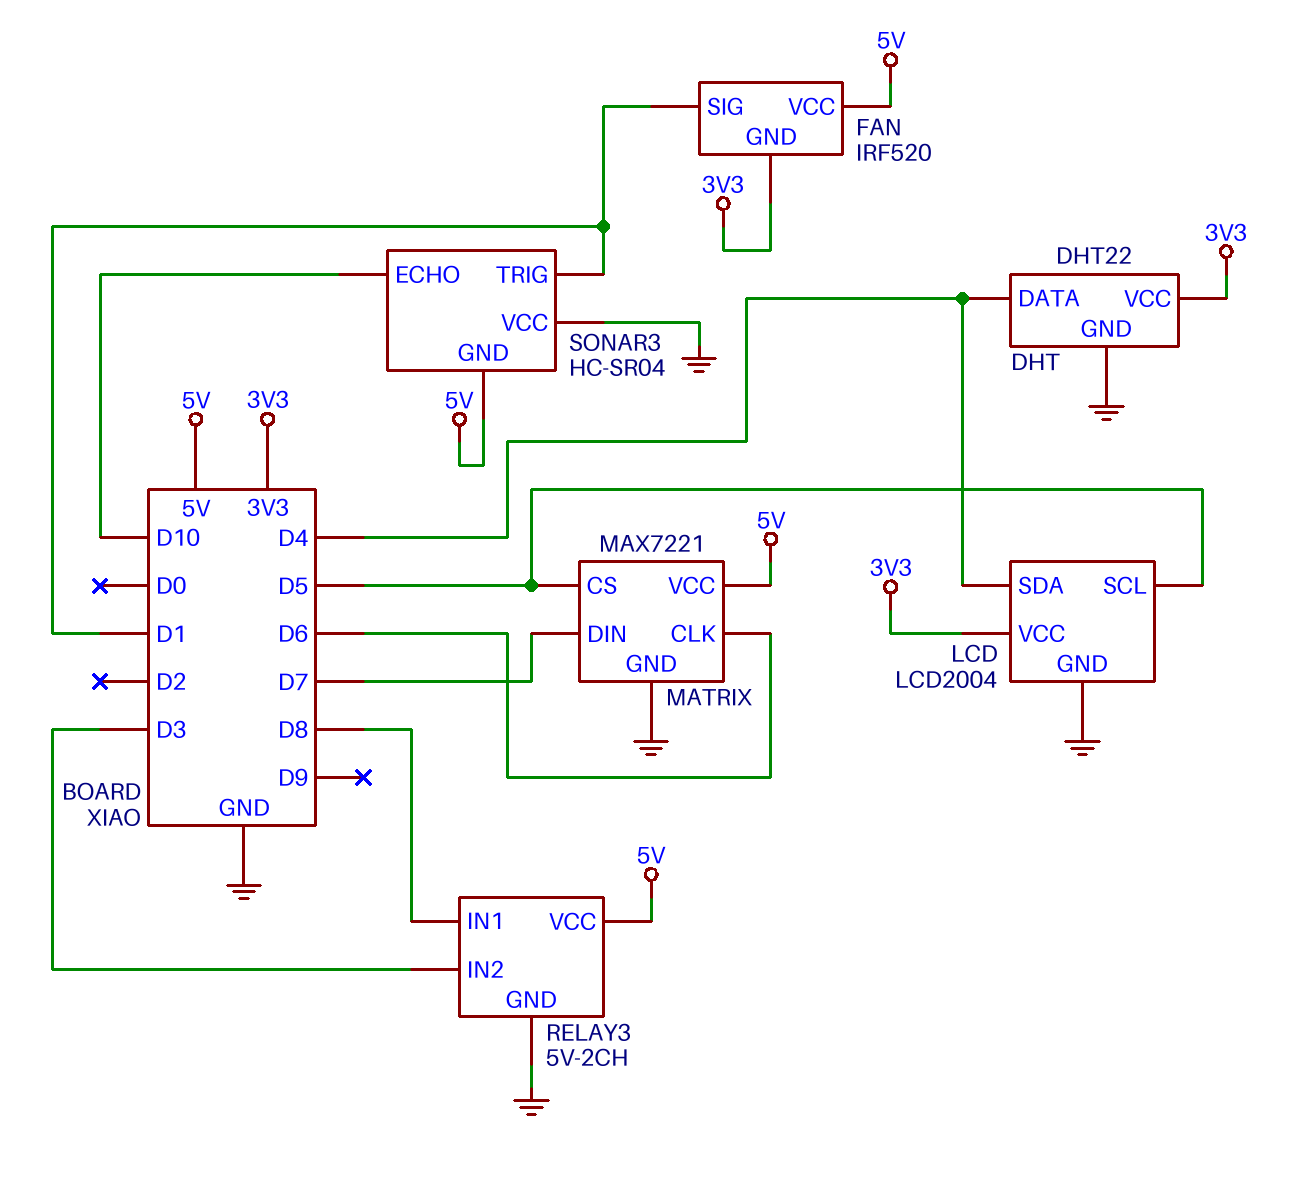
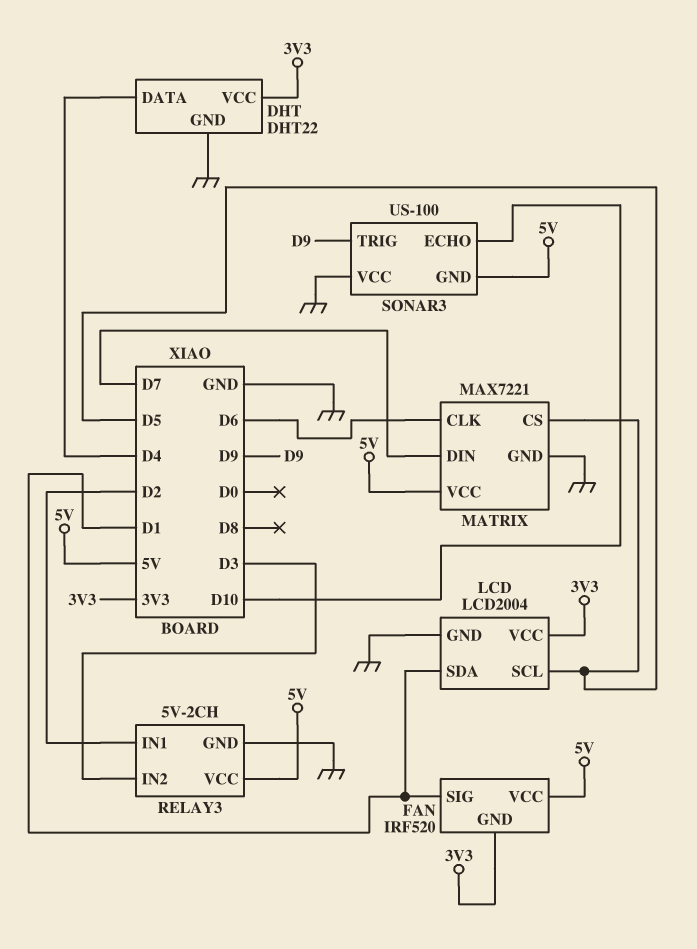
LCD pin SDA: D4 -> D1
RELAY3 pin IN1: D8 -> D2
SONAR3: HC-SR04 -> US-100
SONAR3 pin TRIG: D1 -> D9

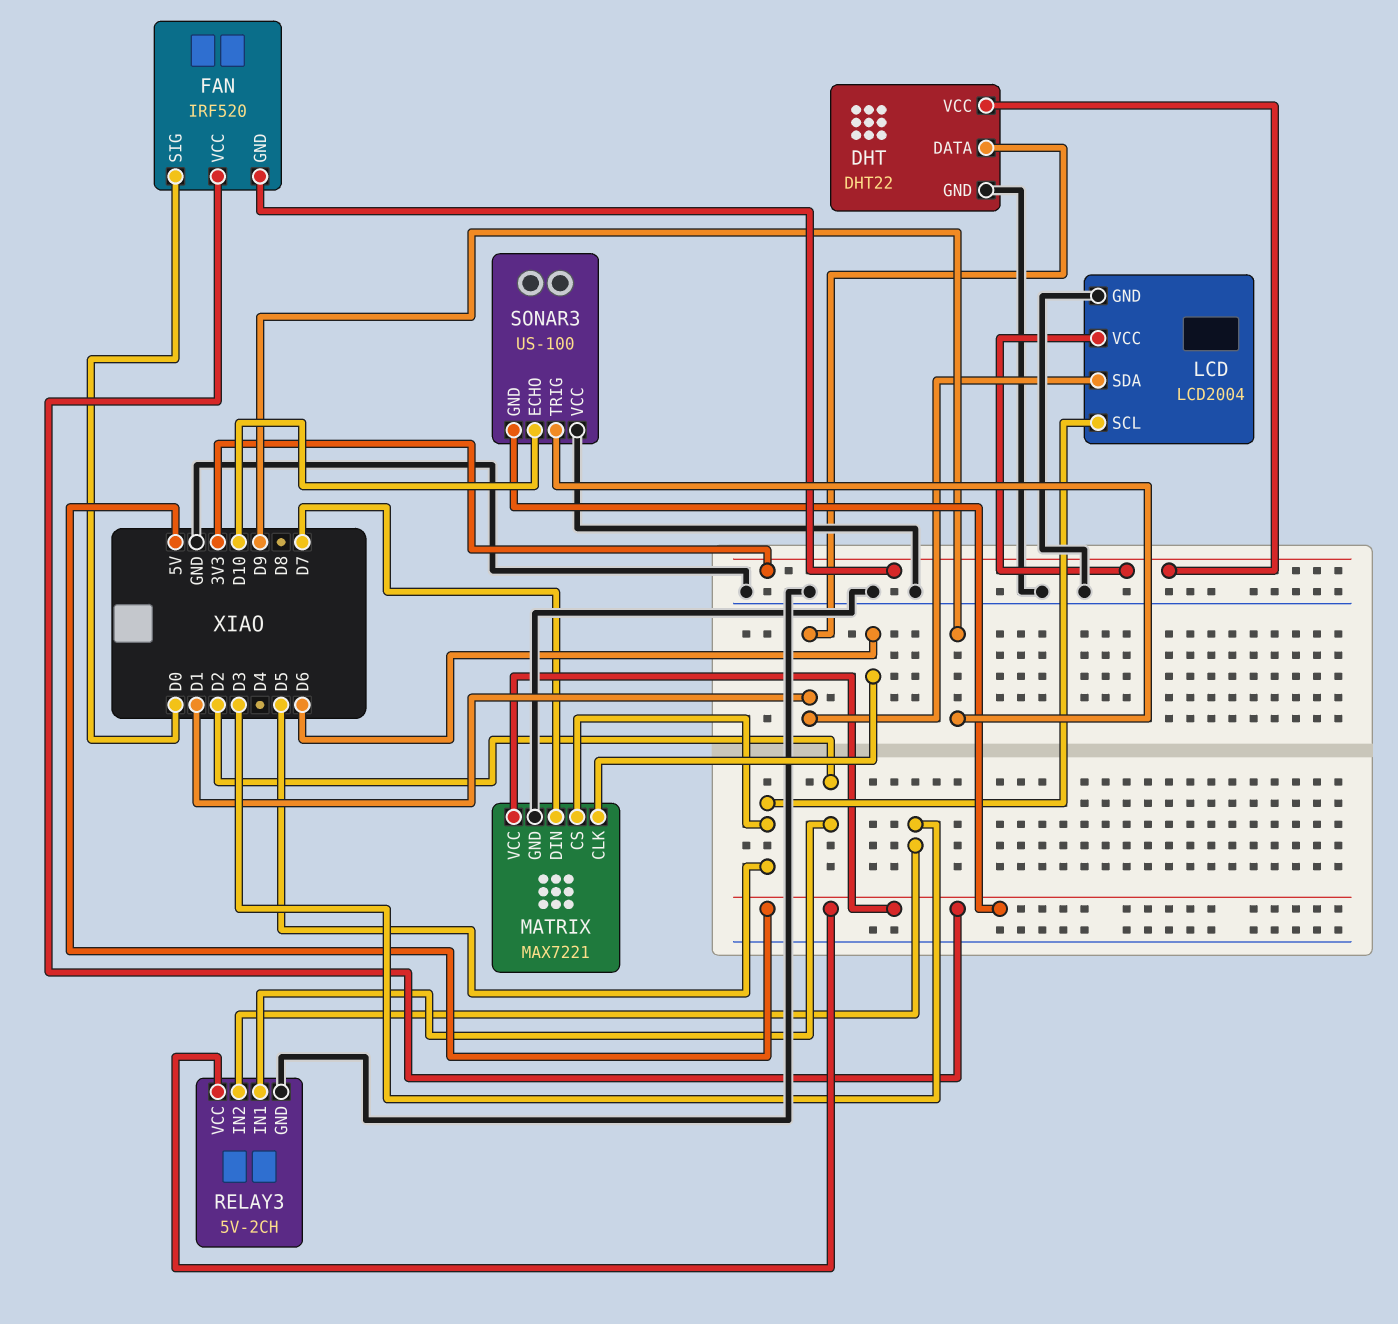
DHT pin DATA: D4 -> D1
FAN pin SIG: D1 -> D0

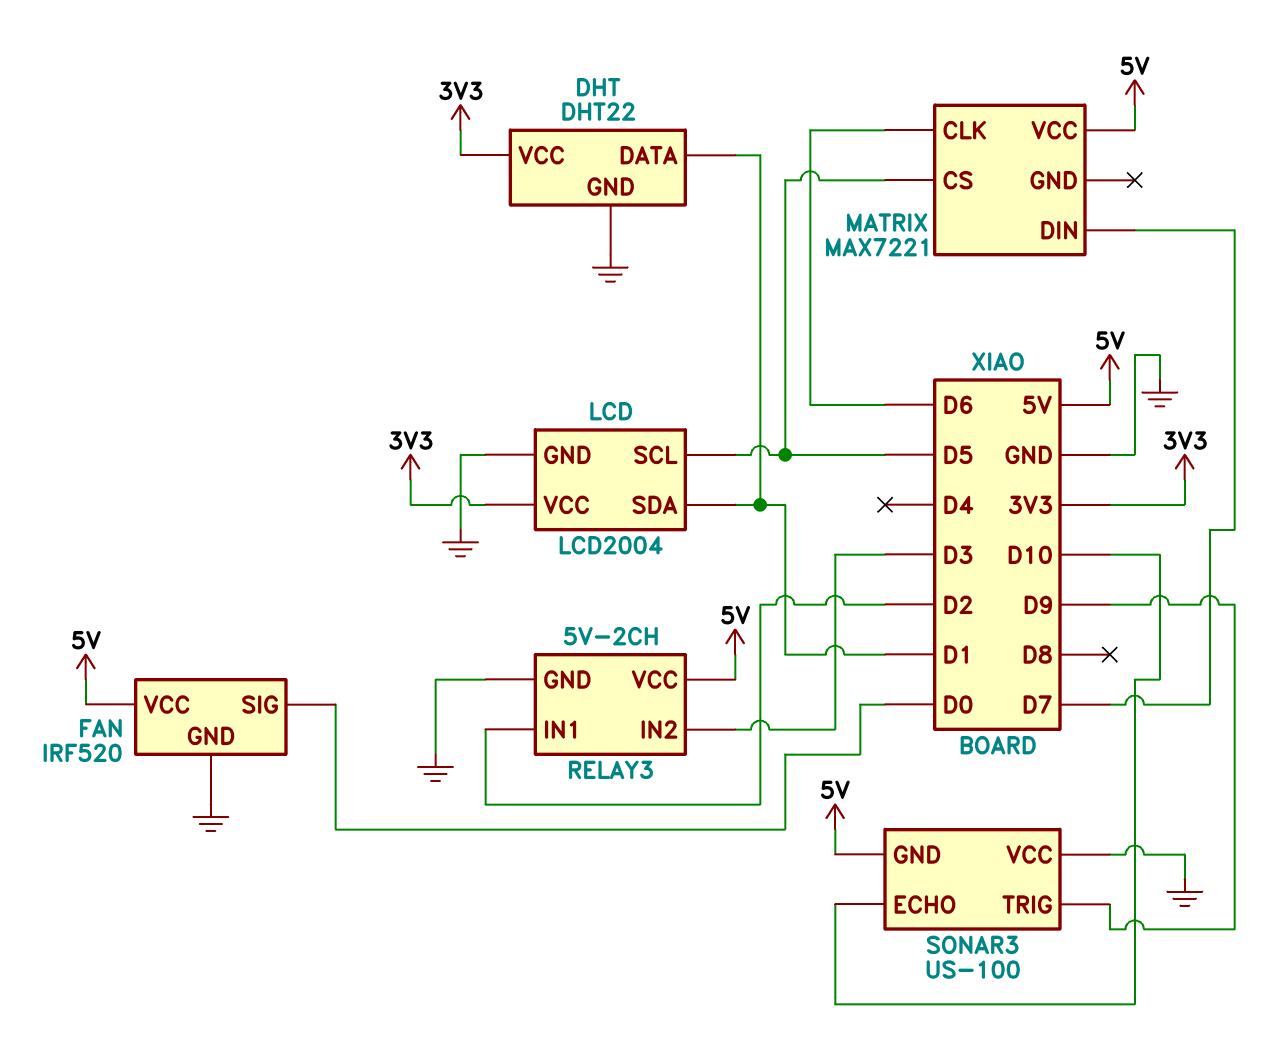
FAN pin GND: 3V3 -> GND
MATRIX pin GND: GND -> none

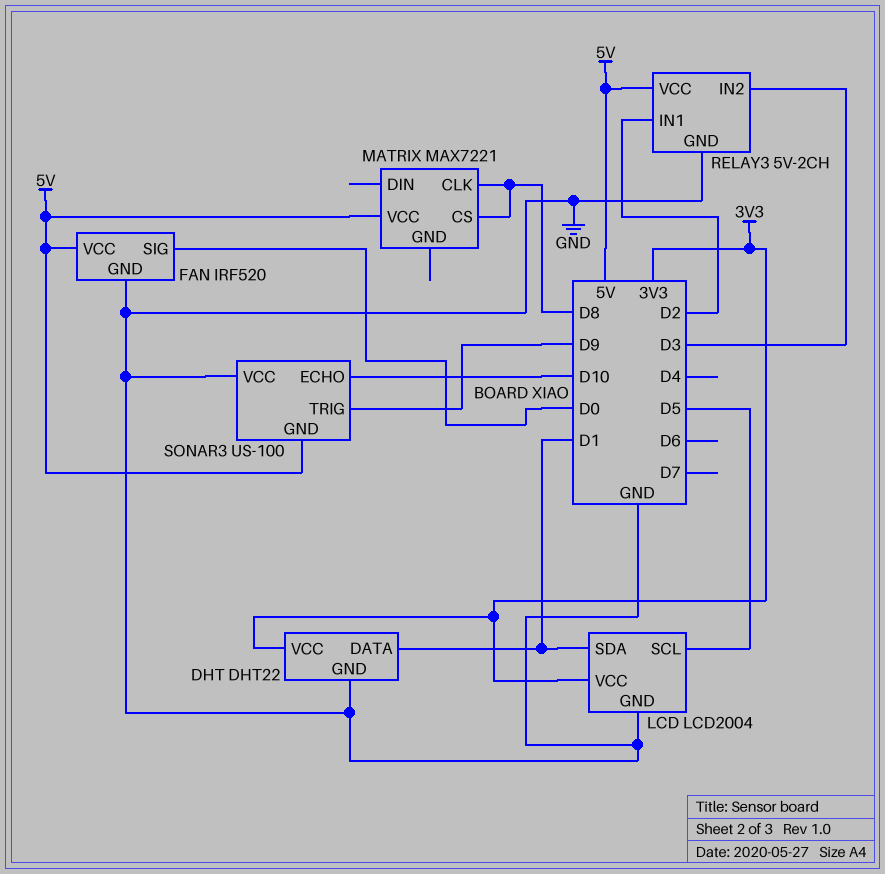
MATRIX pin CLK: D6 -> D8
MATRIX pin CS: D5 -> D8
MATRIX pin DIN: D7 -> none

